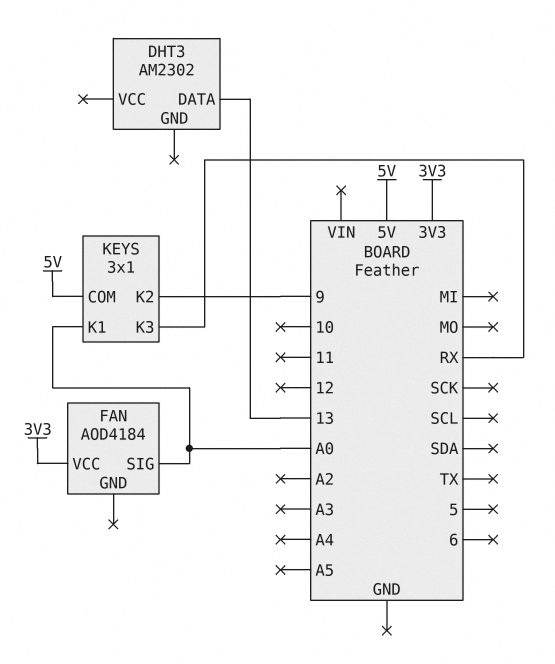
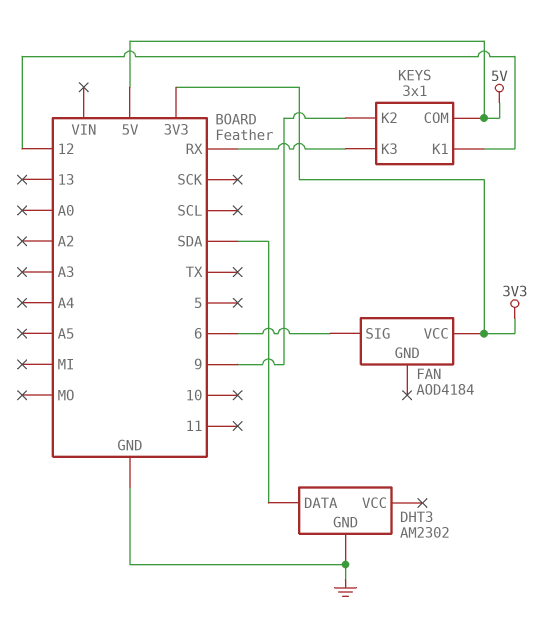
DHT3 pin DATA: 13 -> SDA
DHT3 pin GND: none -> GND
FAN pin SIG: A0 -> 6
KEYS pin K1: A0 -> 12

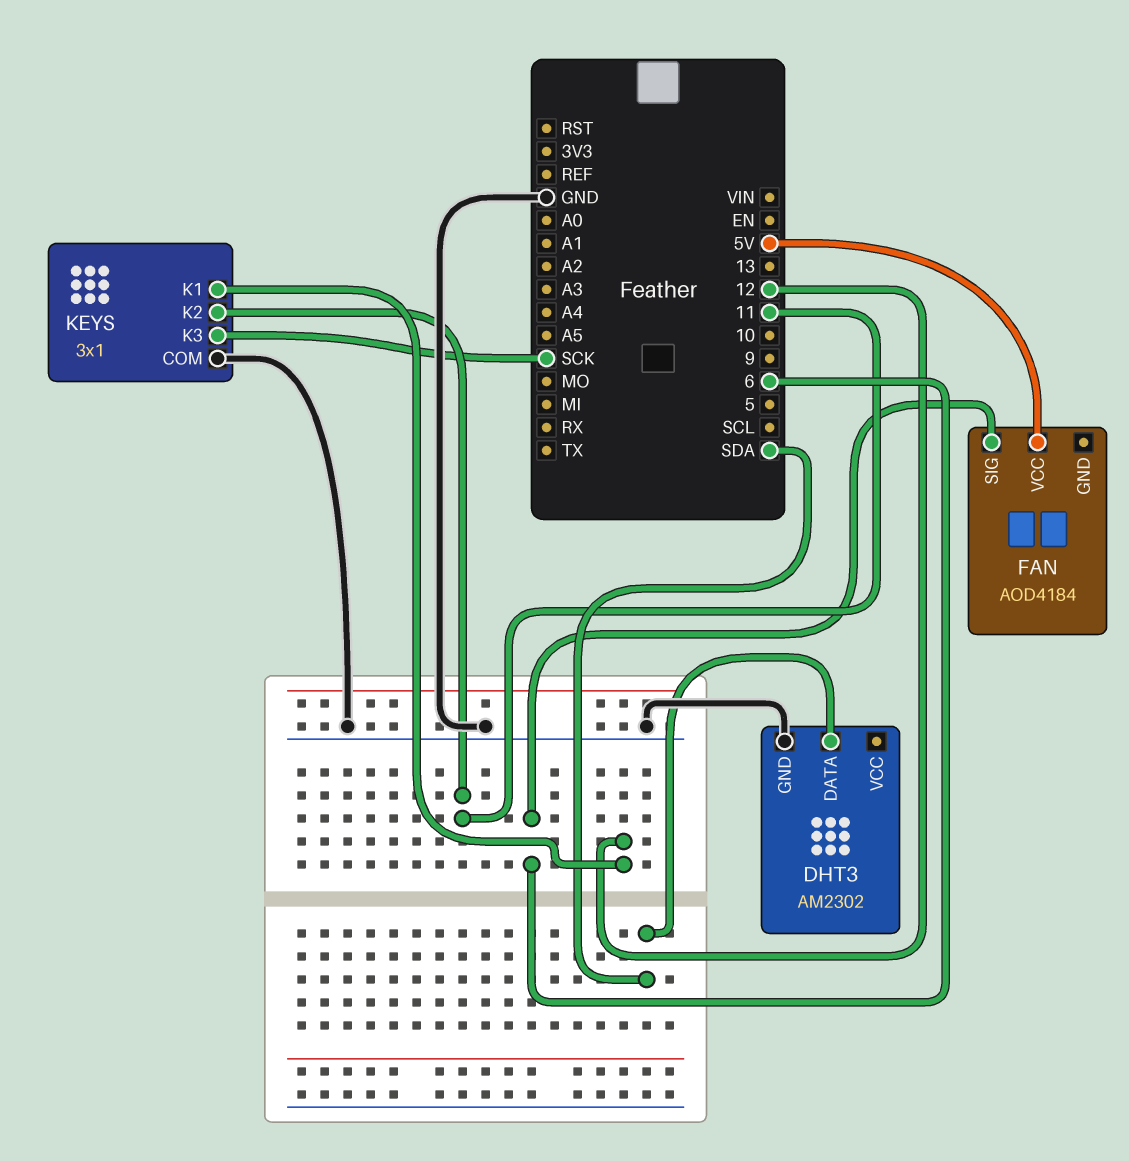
FAN pin VCC: 3V3 -> 5V
KEYS pin COM: 5V -> GND
KEYS pin K2: 9 -> 11
KEYS pin K3: RX -> SCK

